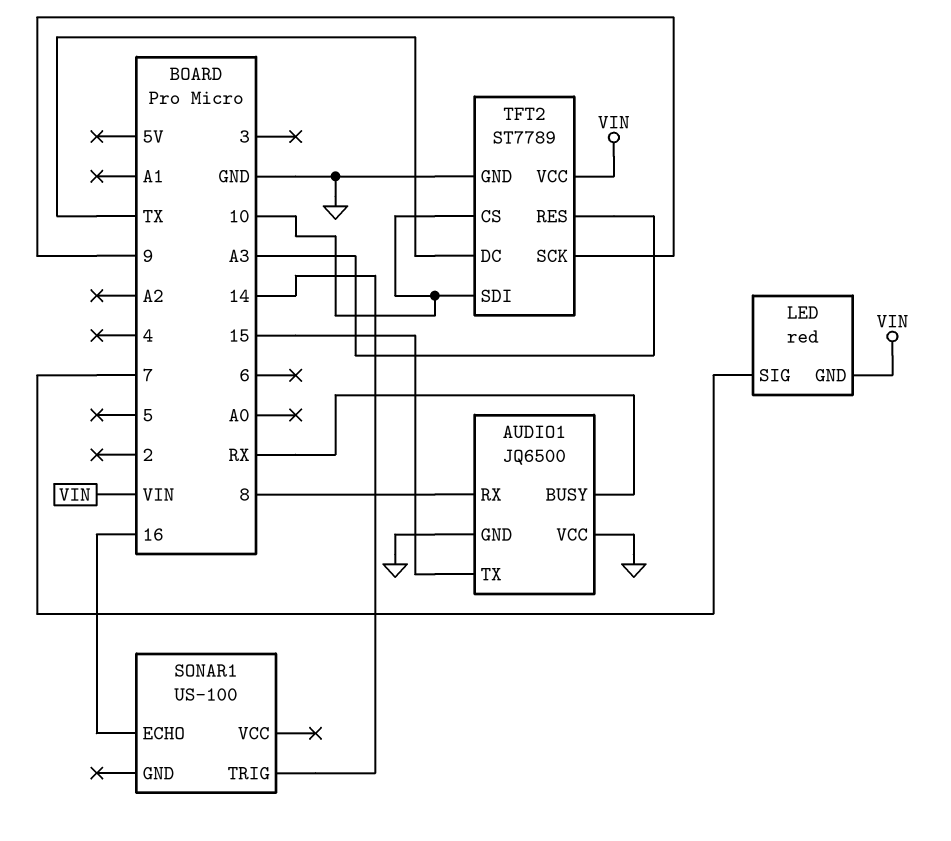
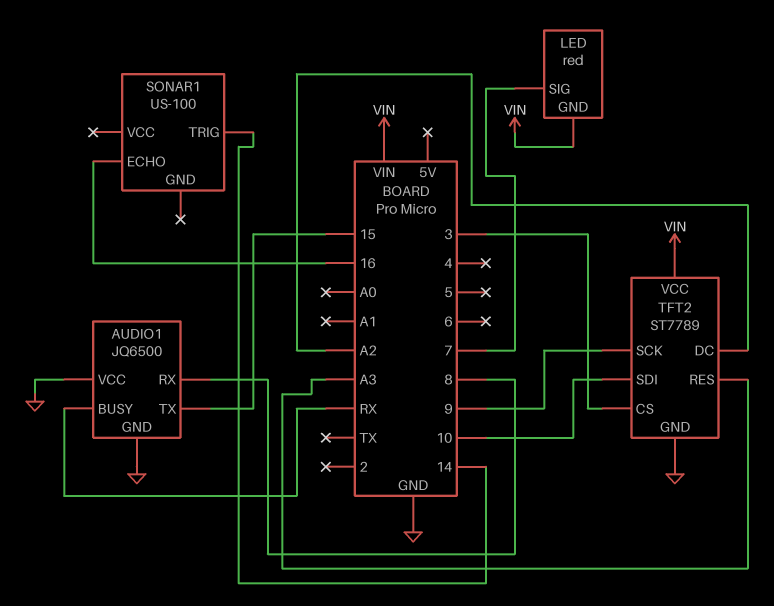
TFT2 pin CS: 10 -> 3
TFT2 pin DC: TX -> A2

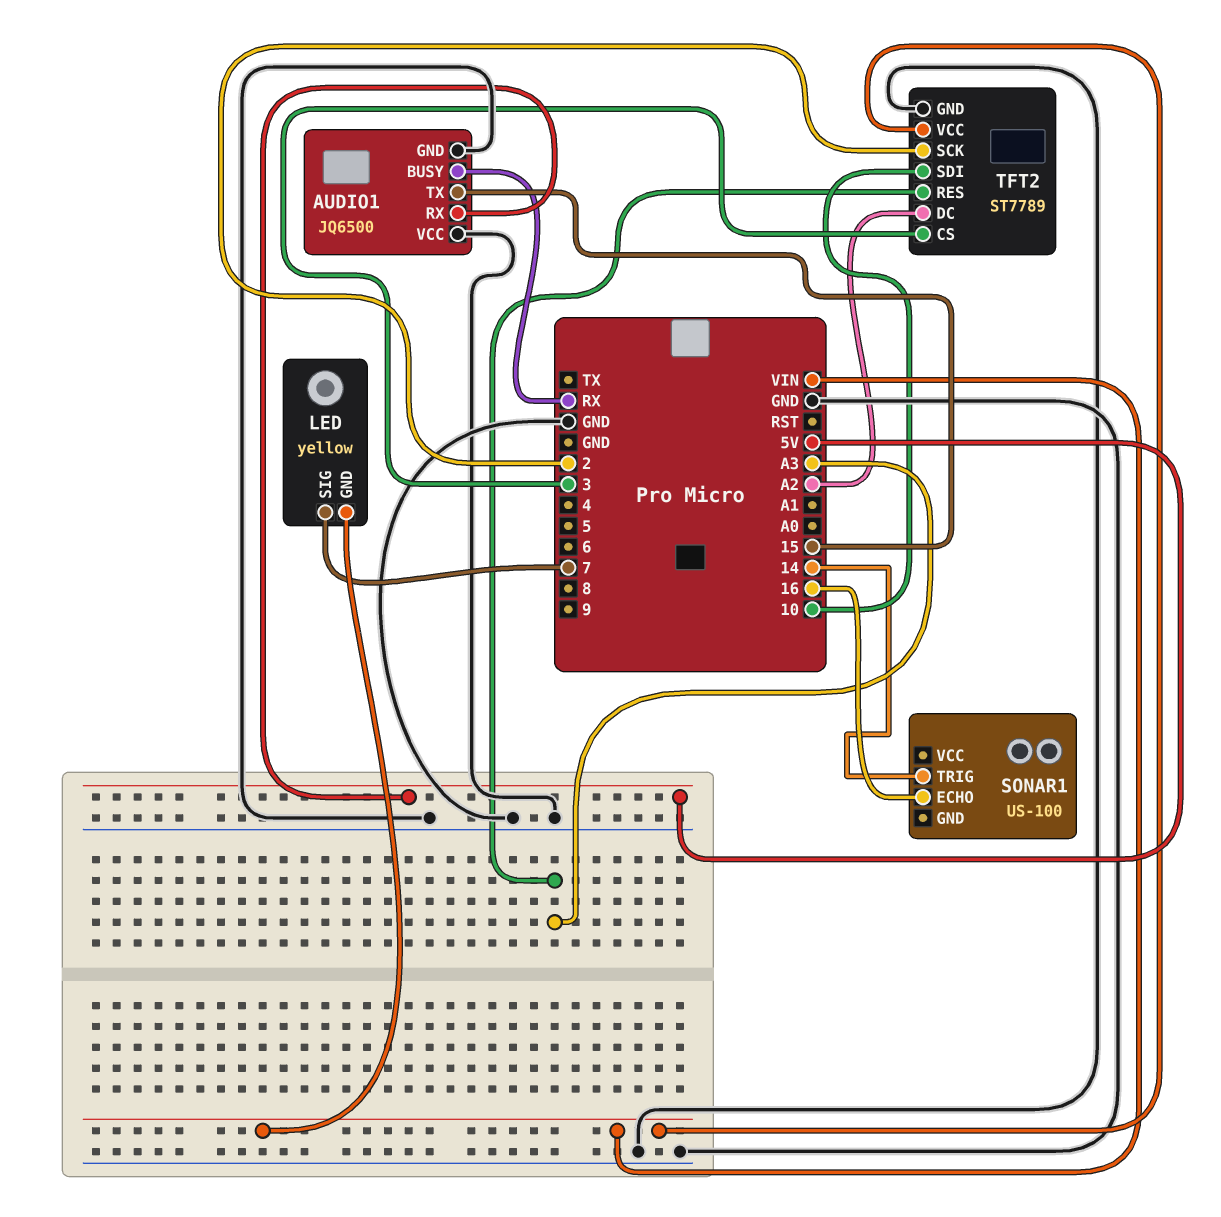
AUDIO1 pin RX: 8 -> 5V
LED: red -> yellow
TFT2 pin SCK: 9 -> 2

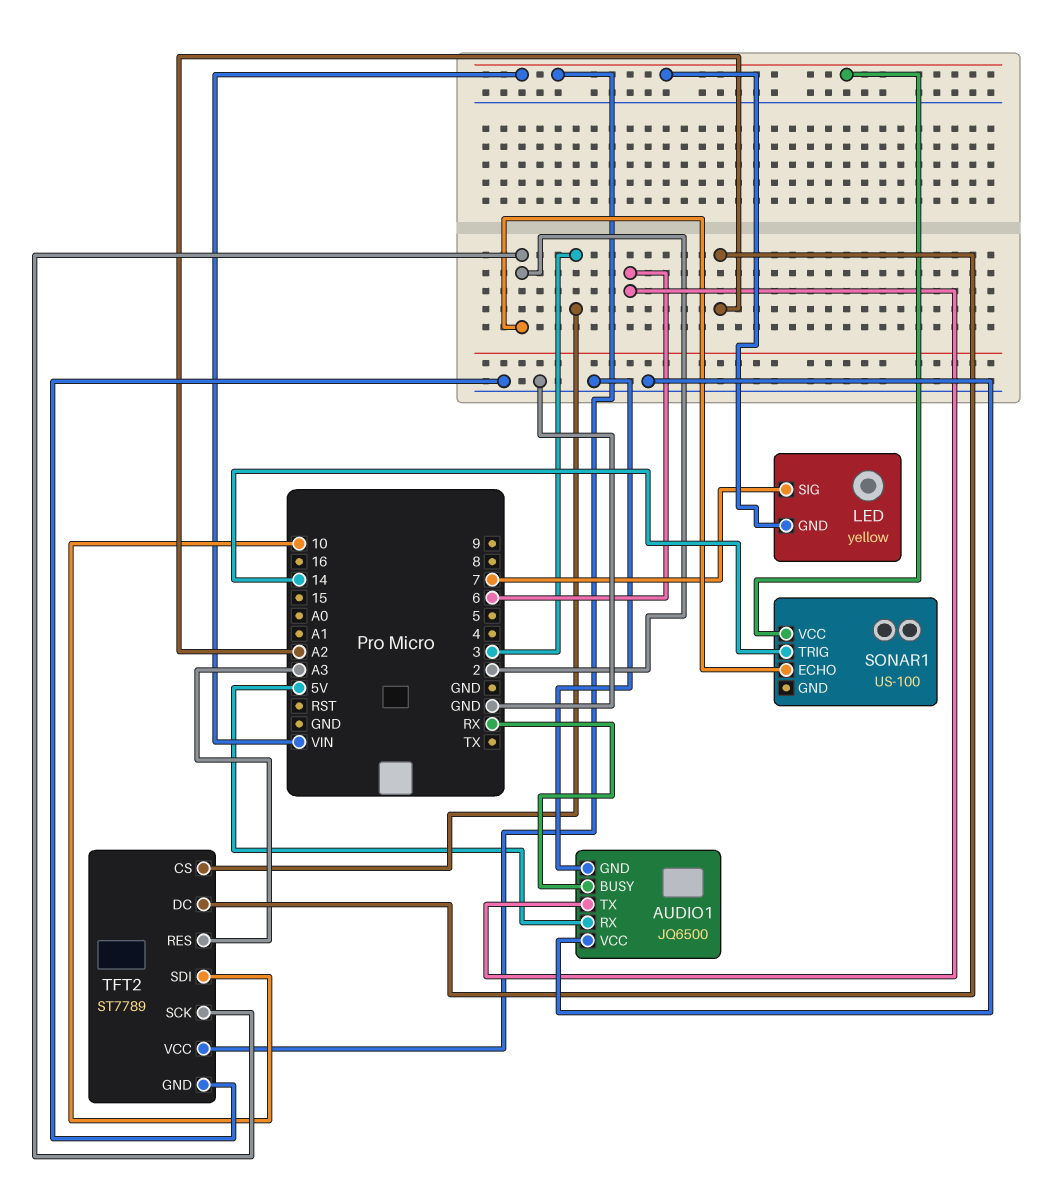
AUDIO1 pin TX: 15 -> 6
SONAR1 pin ECHO: 16 -> 2
SONAR1 pin VCC: none -> VIN

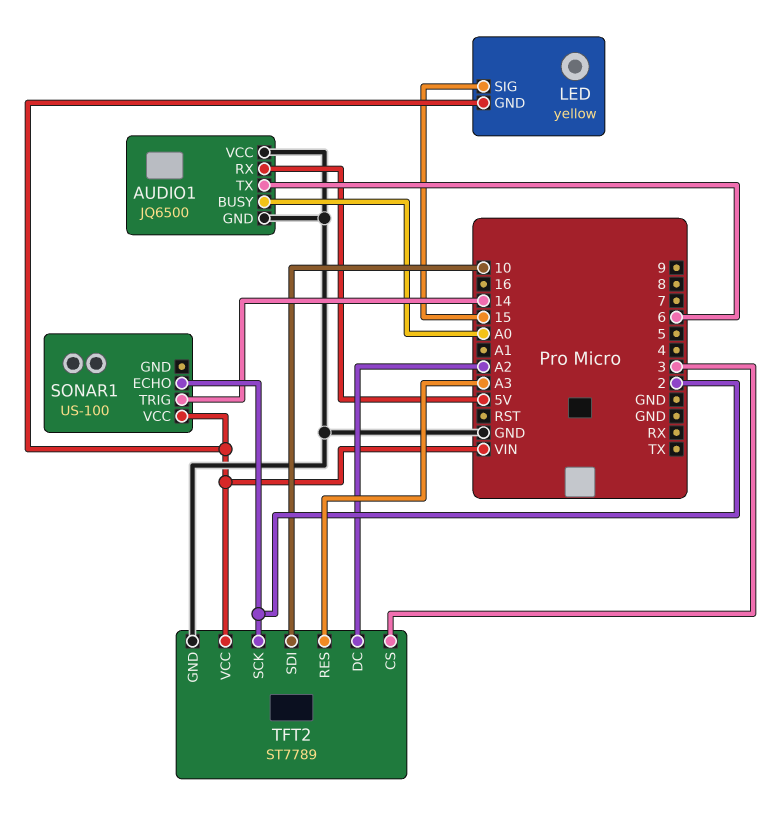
AUDIO1 pin BUSY: RX -> A0
LED pin SIG: 7 -> 15

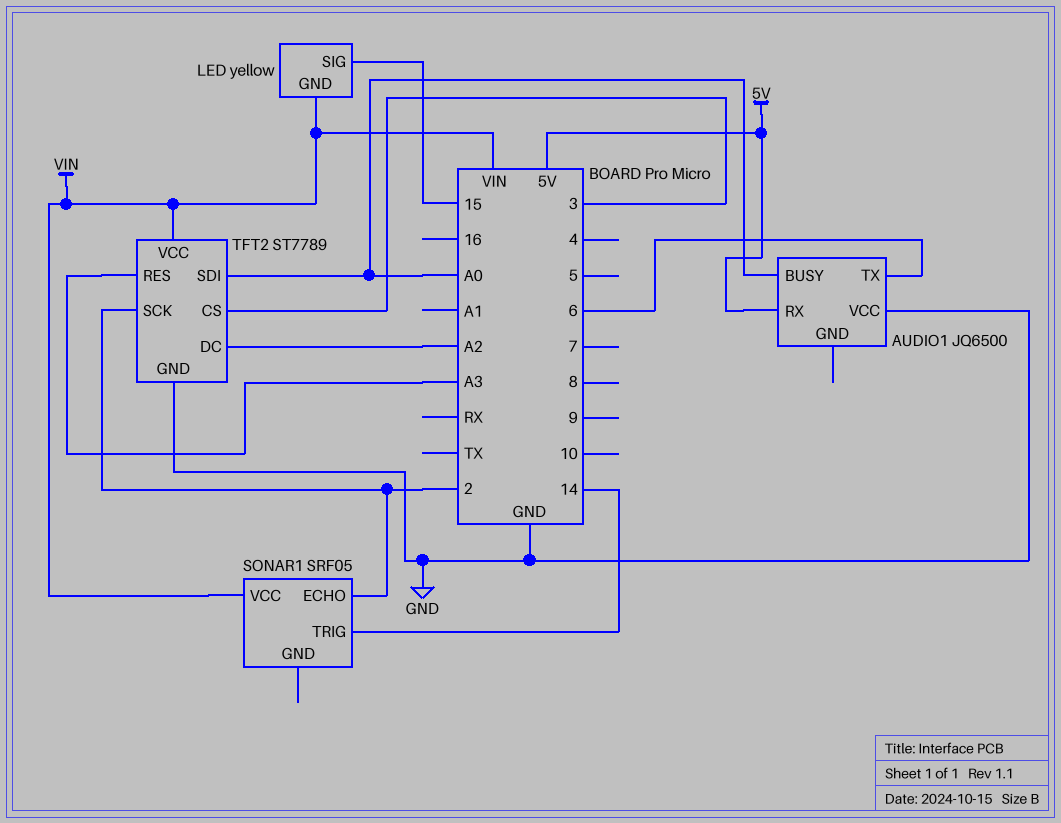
AUDIO1 pin GND: GND -> none
SONAR1: US-100 -> SRF05
TFT2 pin SDI: 10 -> A0

